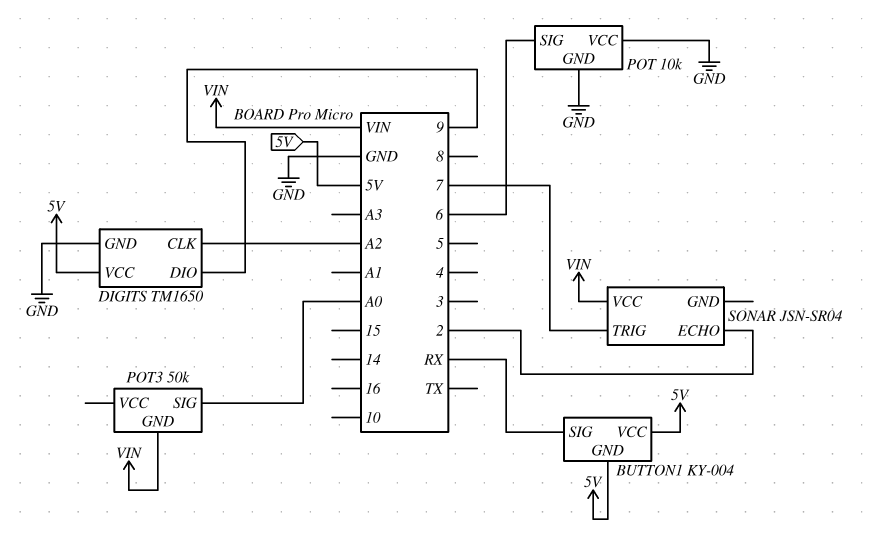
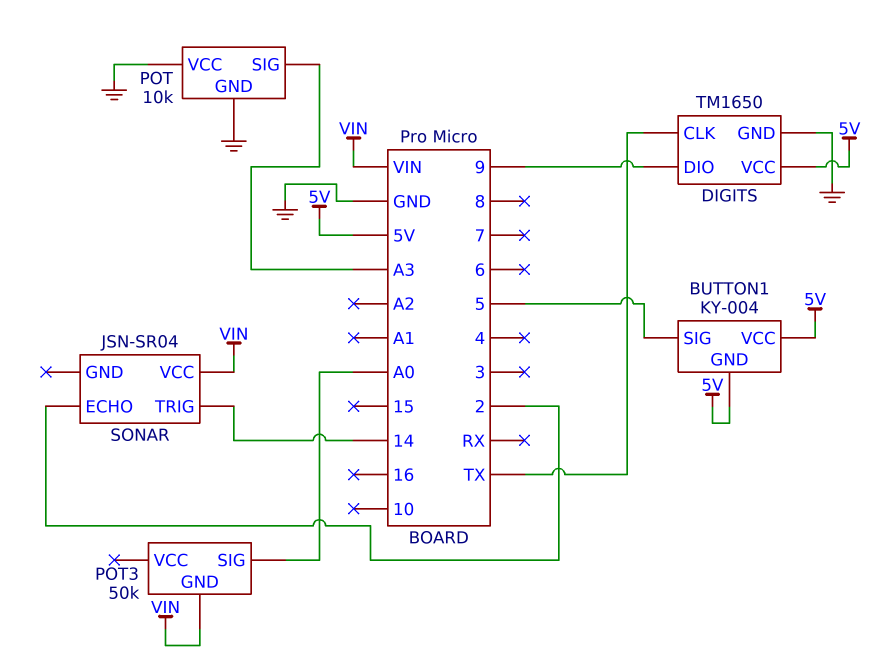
BUTTON1 pin SIG: RX -> 5
DIGITS pin CLK: A2 -> TX
POT pin SIG: 6 -> A3
SONAR pin TRIG: 7 -> 14

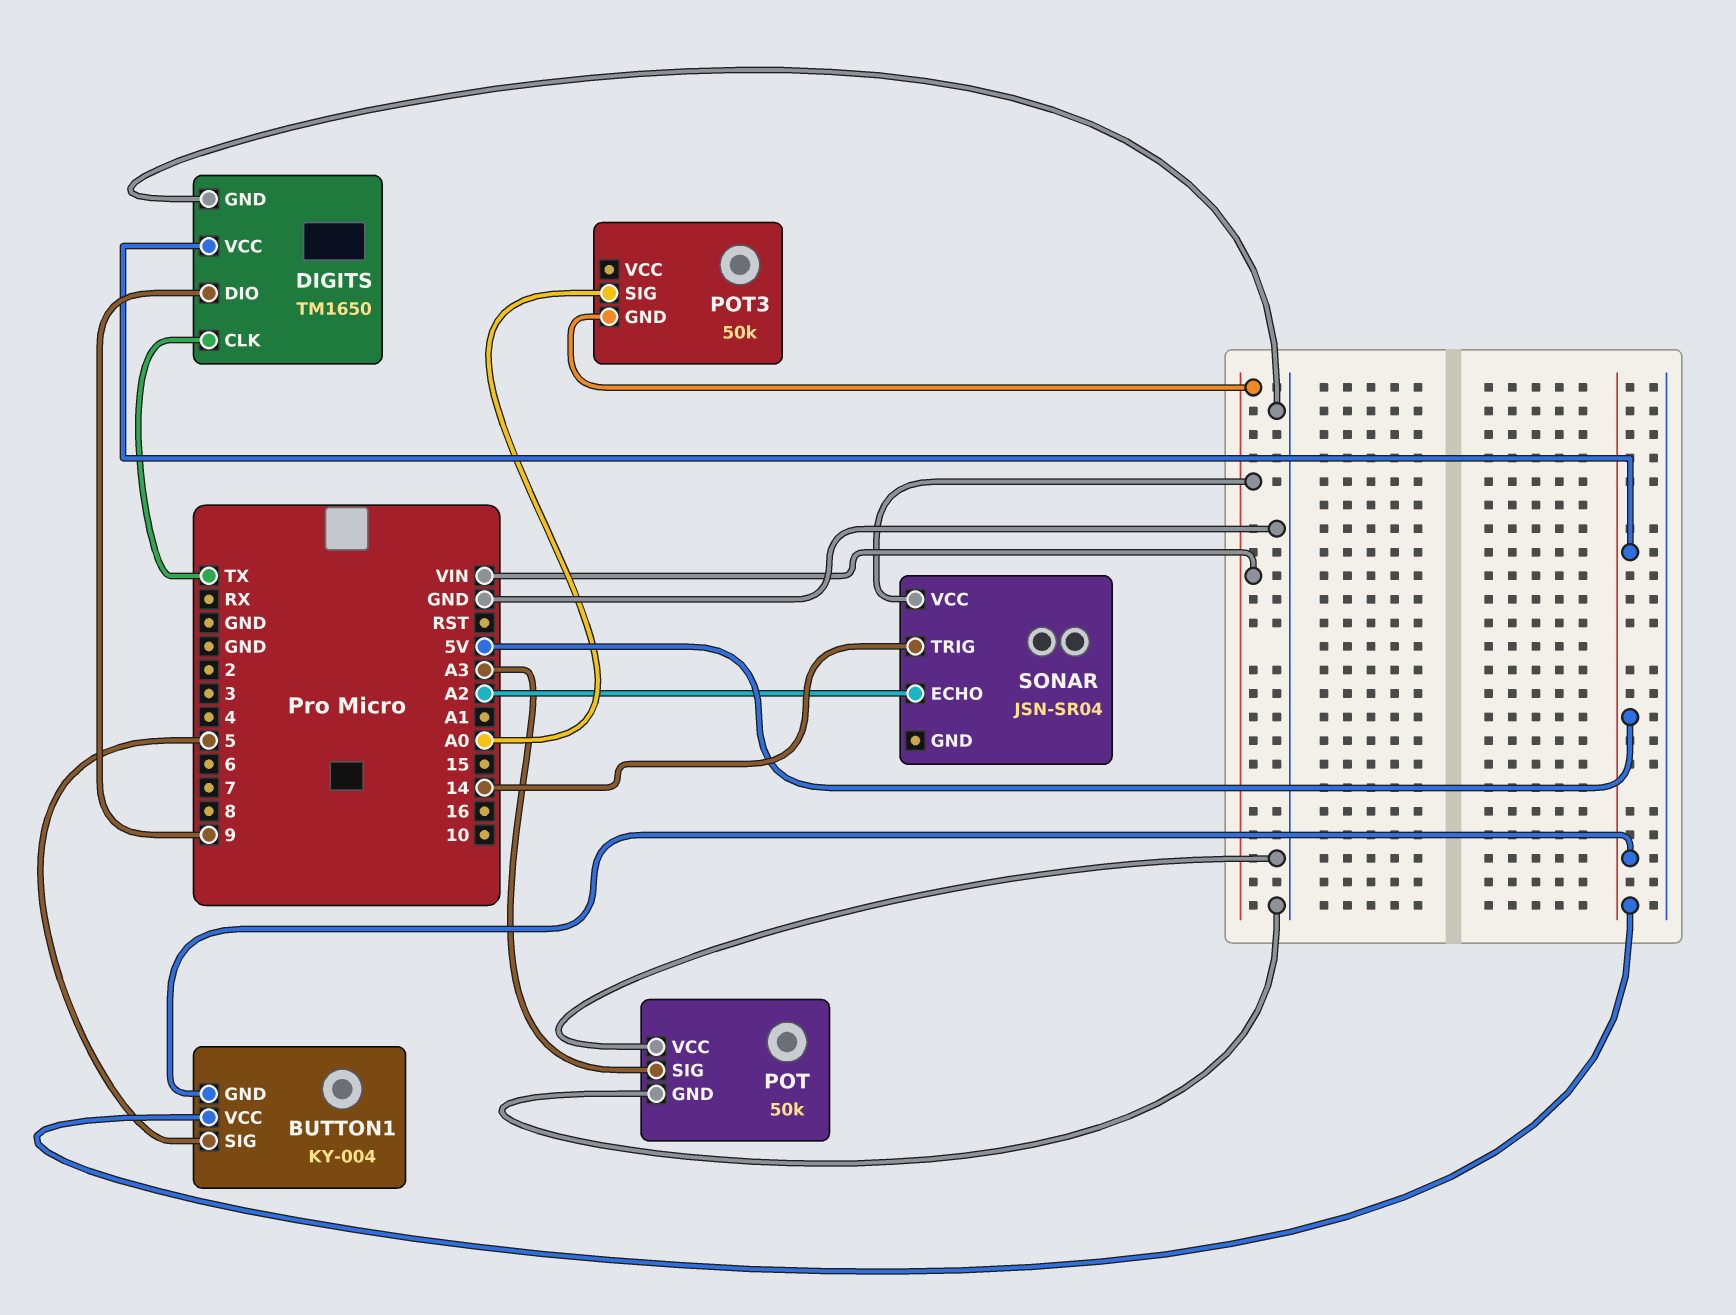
POT: 10k -> 50k
SONAR pin ECHO: 2 -> A2

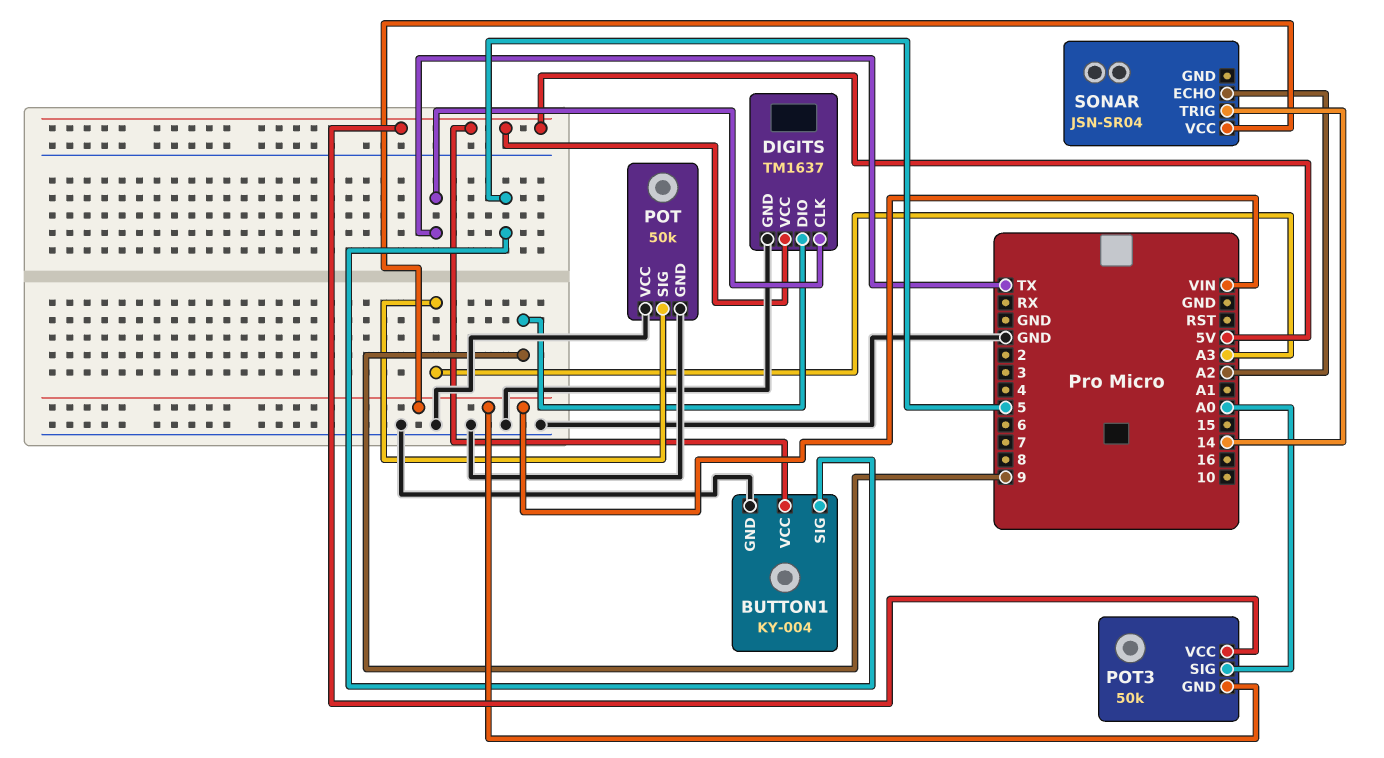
BUTTON1 pin GND: 5V -> GND
DIGITS: TM1650 -> TM1637
POT3 pin VCC: none -> 5V

